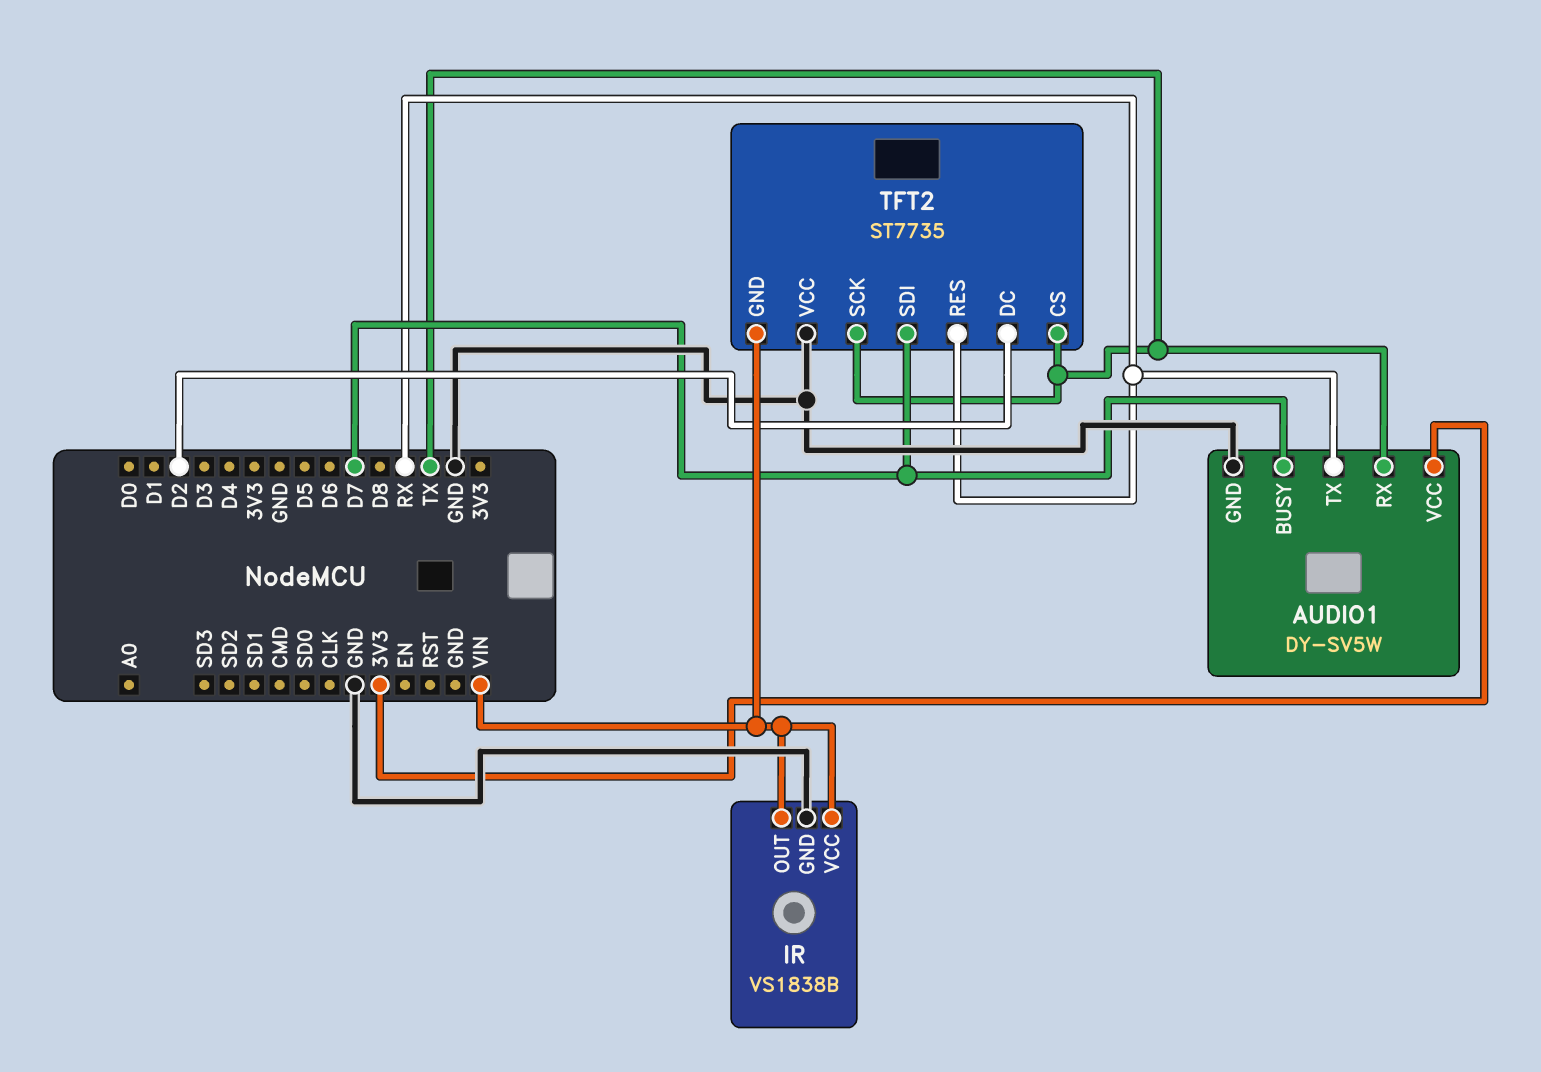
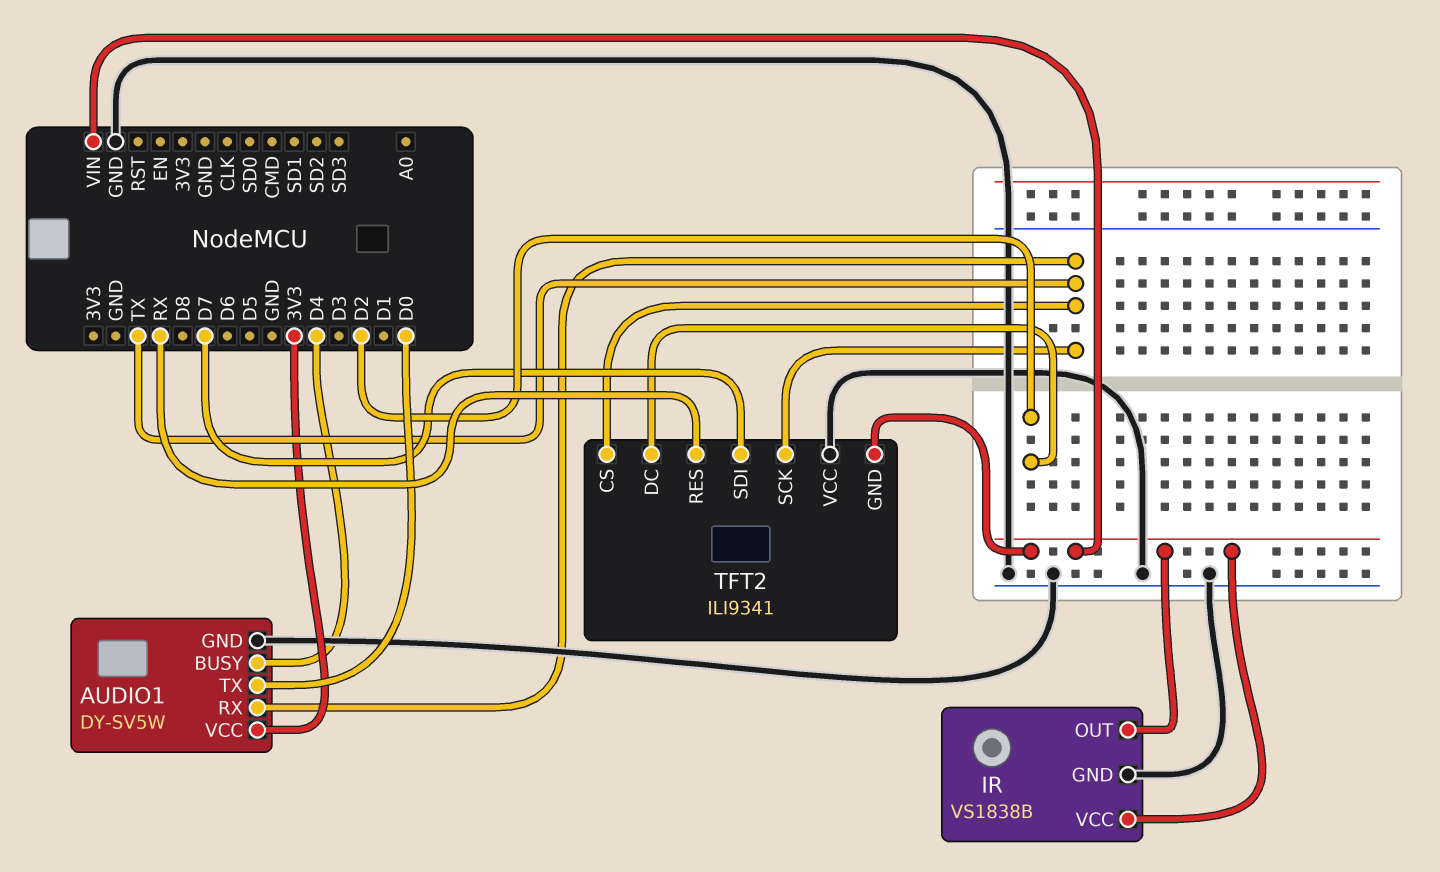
AUDIO1 pin BUSY: D7 -> D4
AUDIO1 pin TX: RX -> D0
TFT2: ST7735 -> ILI9341

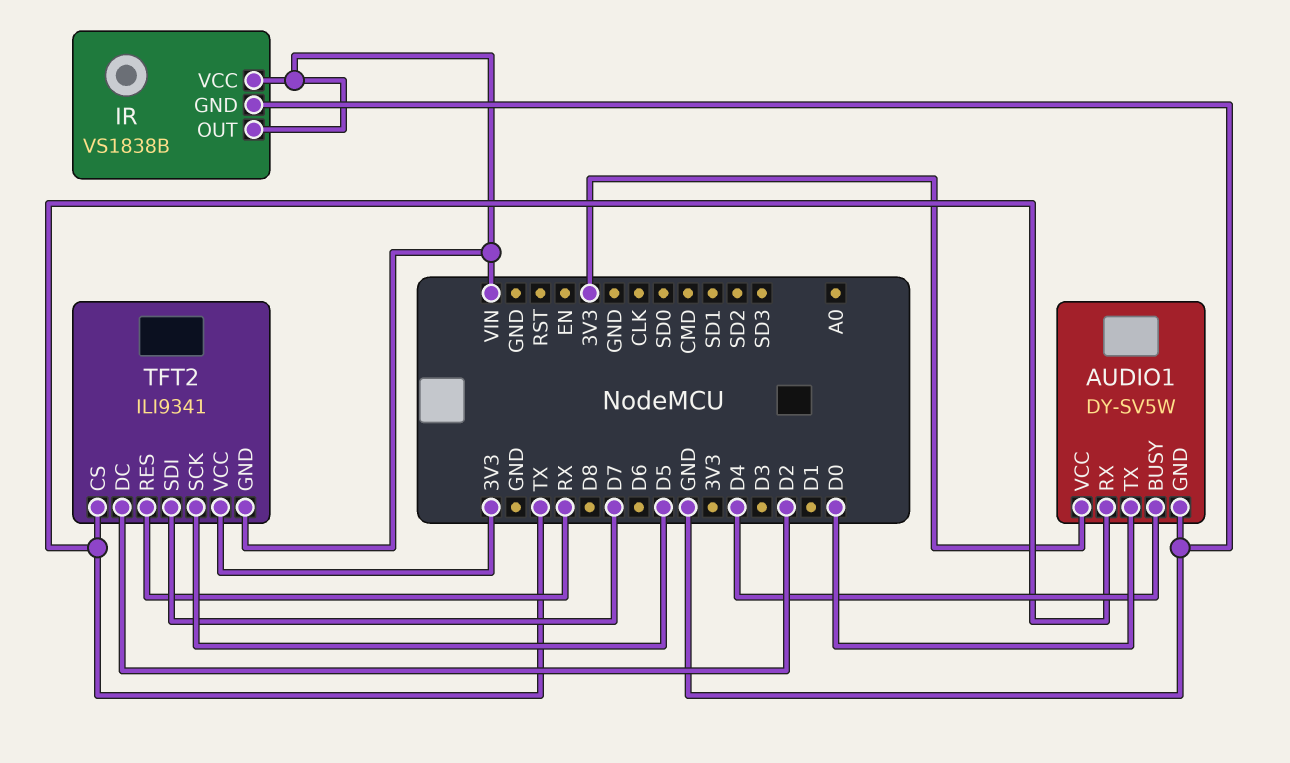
TFT2 pin SCK: TX -> D5
TFT2 pin VCC: GND -> 3V3

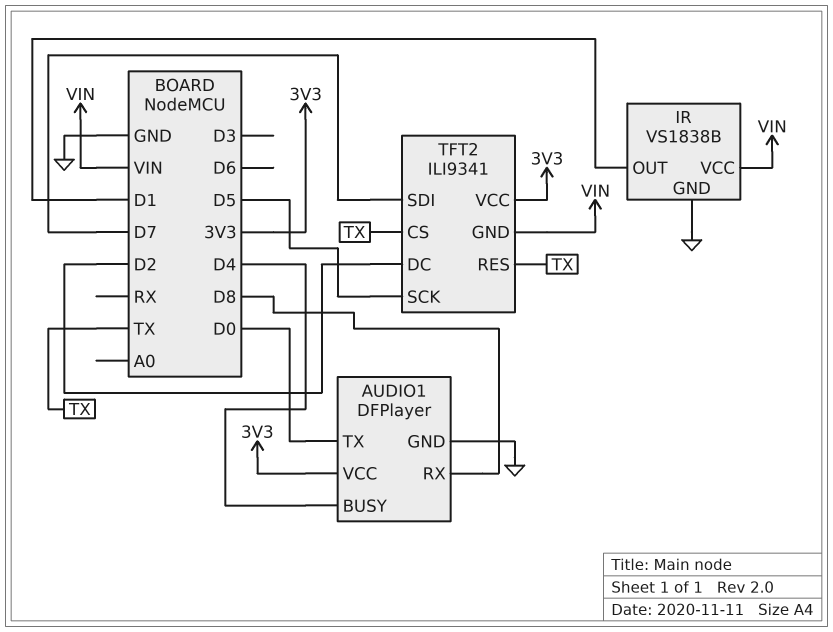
AUDIO1: DY-SV5W -> DFPlayer
AUDIO1 pin RX: TX -> D8
IR pin OUT: VIN -> D1
TFT2 pin RES: RX -> TX

